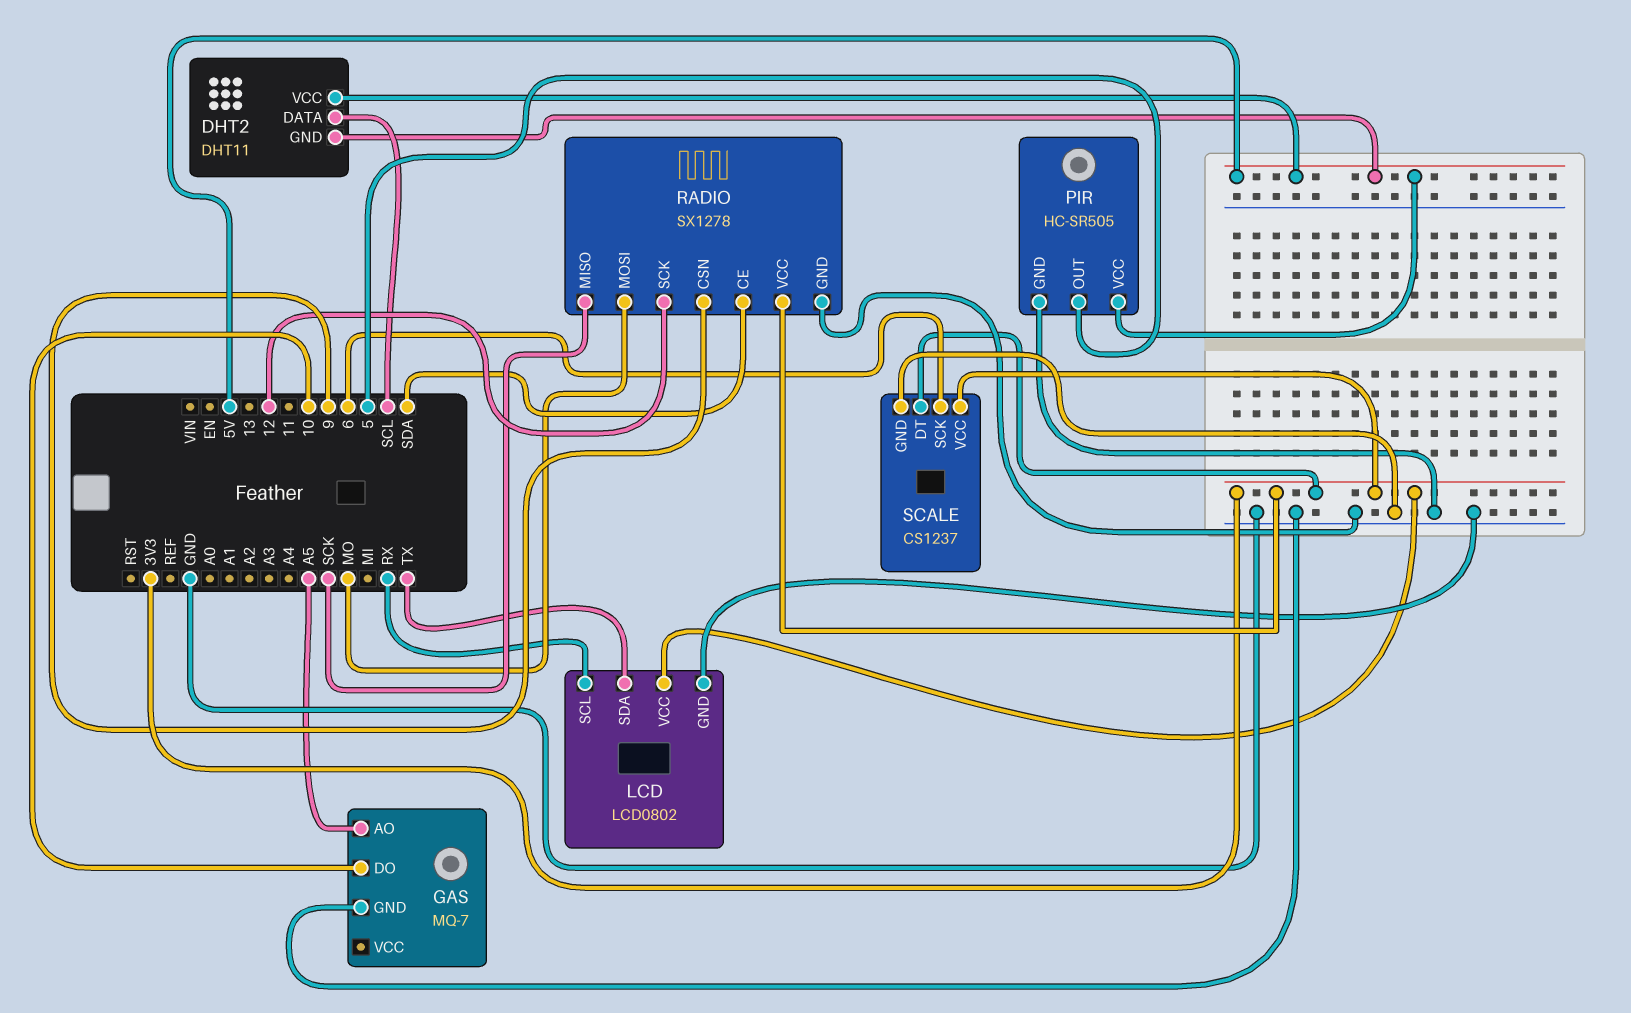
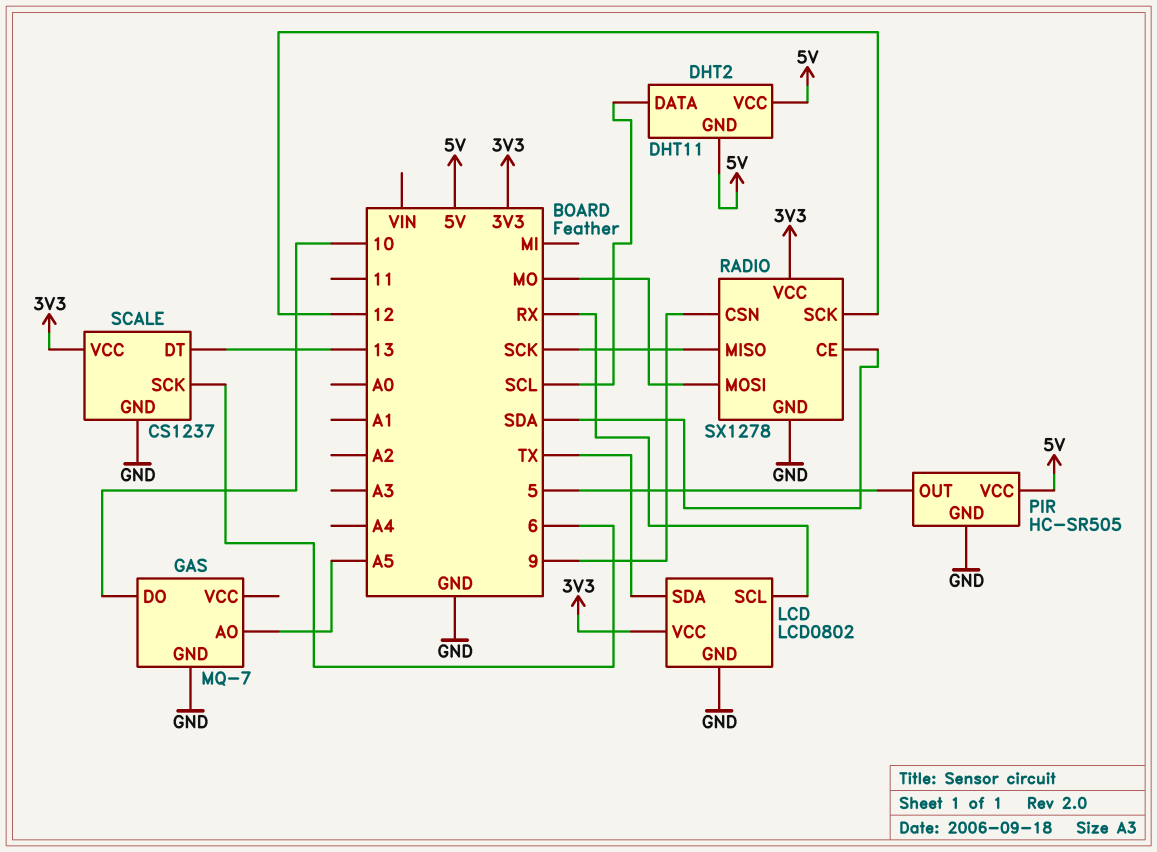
SCALE pin DT: 3V3 -> 13

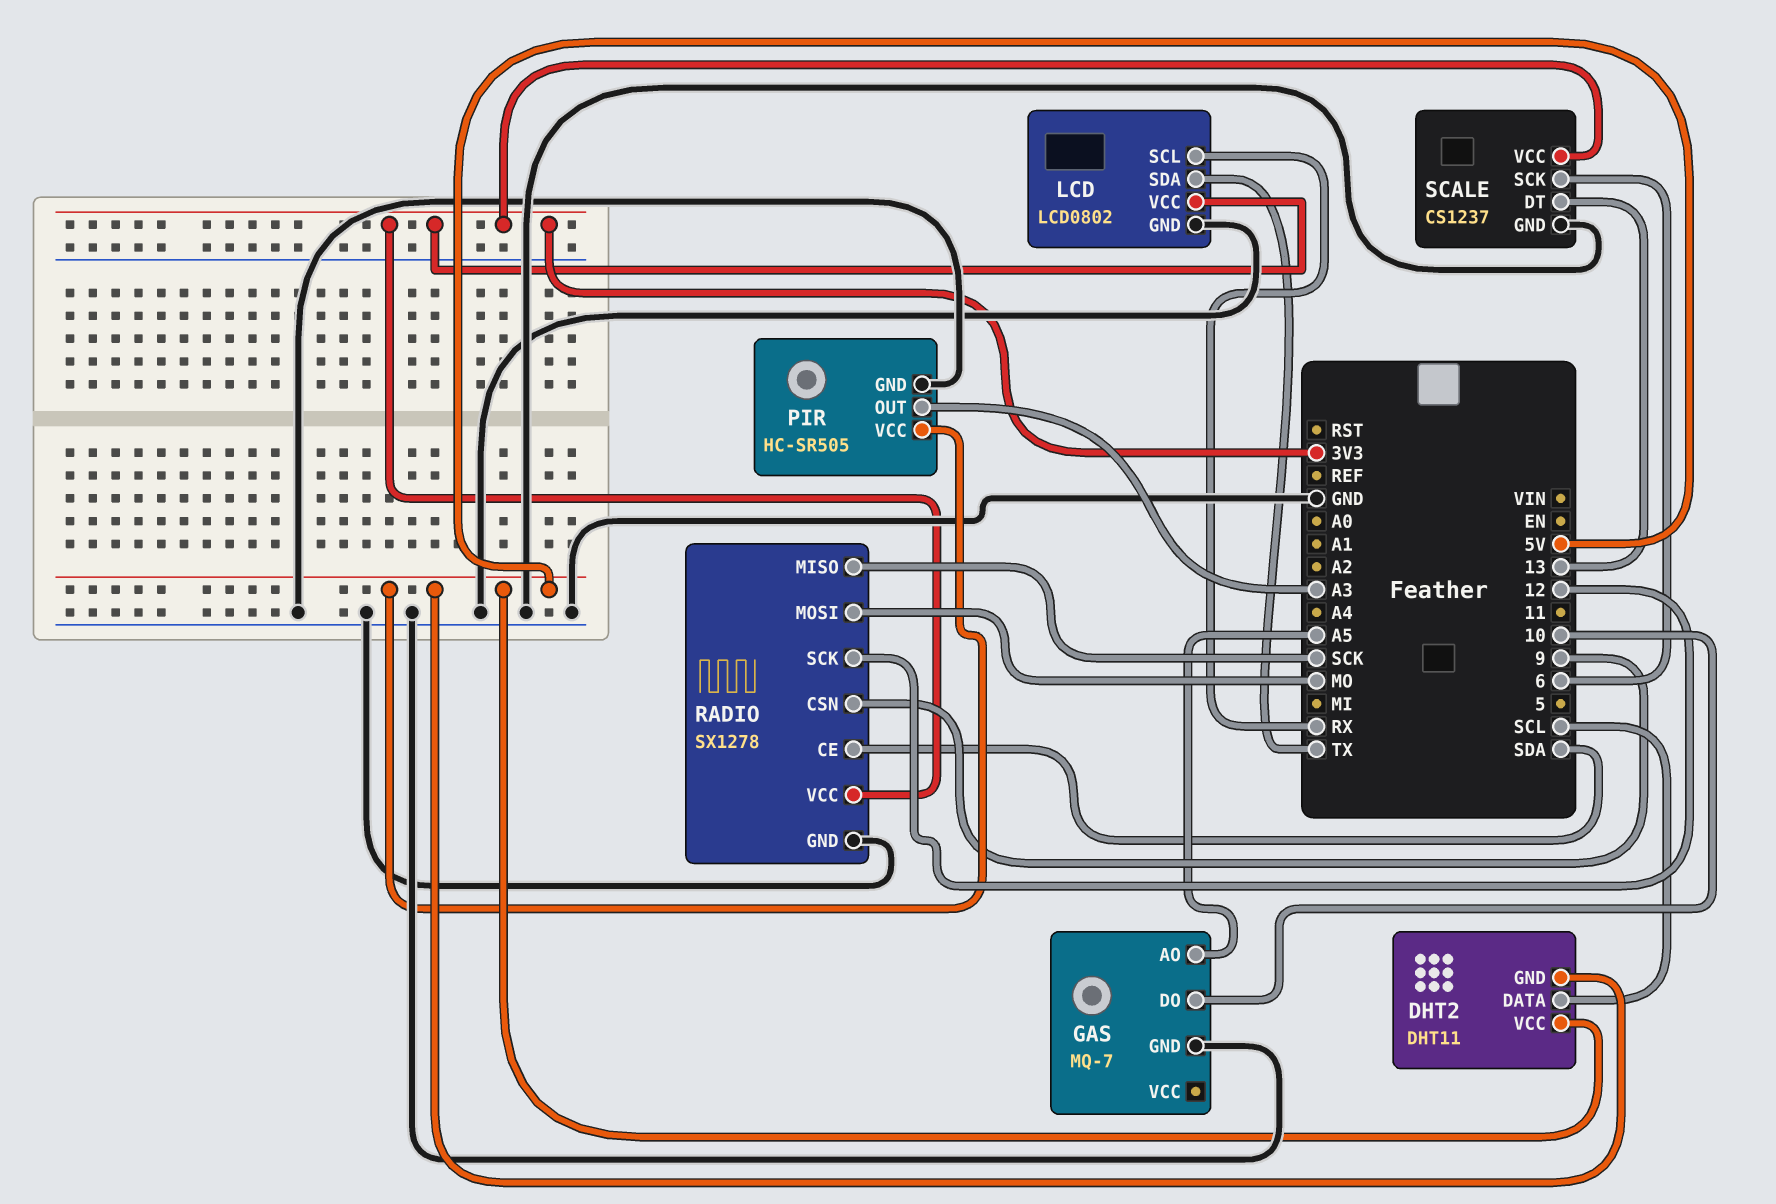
PIR pin OUT: 5 -> A3

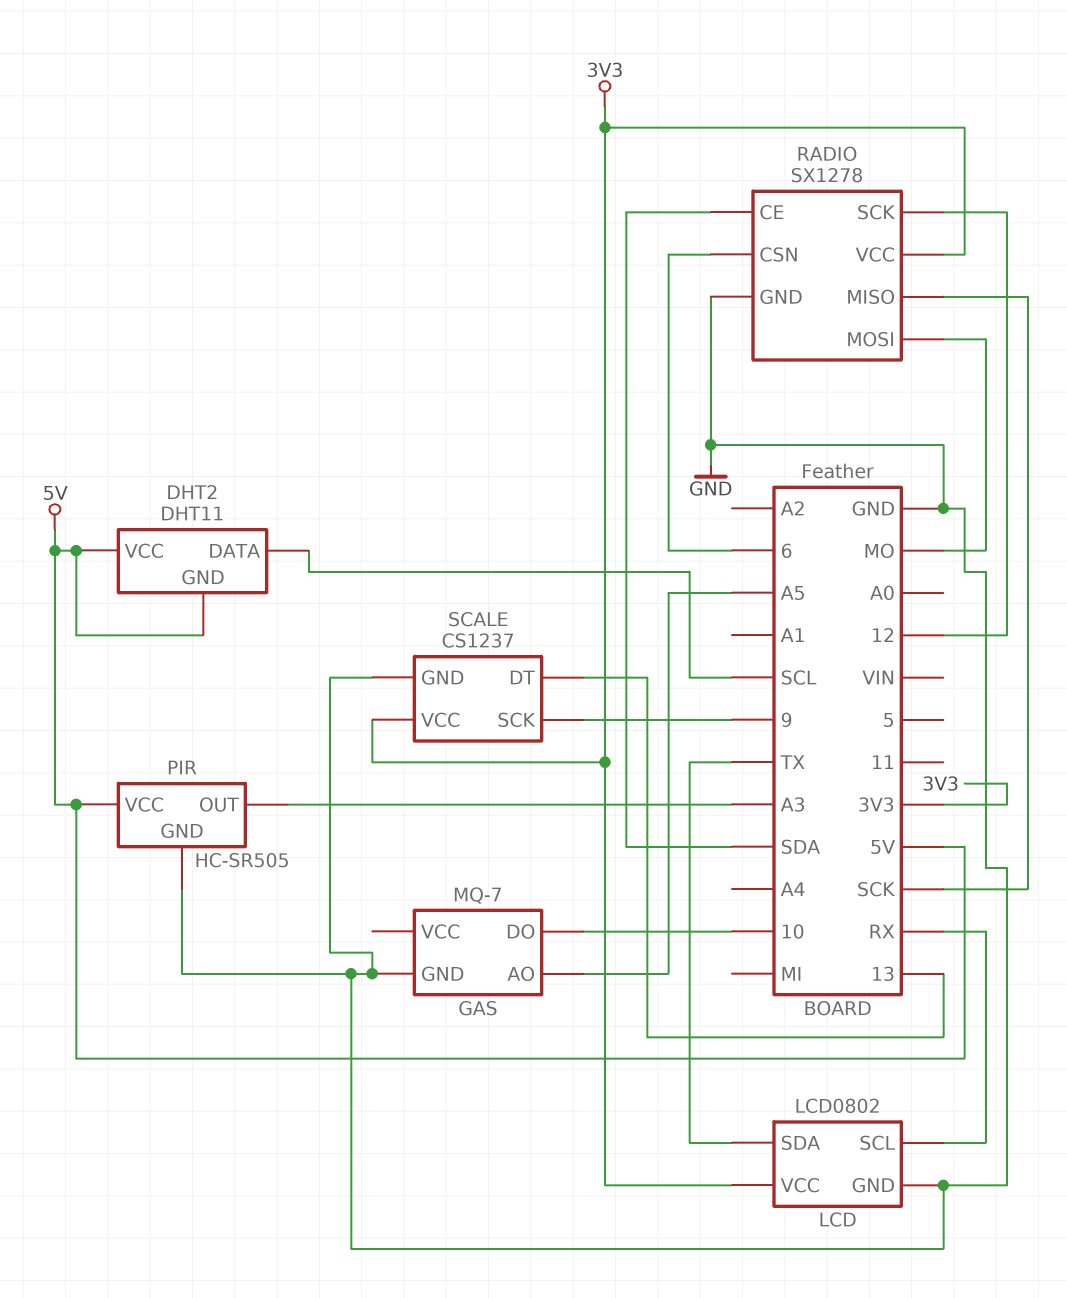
RADIO pin CSN: 9 -> 6
SCALE pin SCK: 6 -> 9

